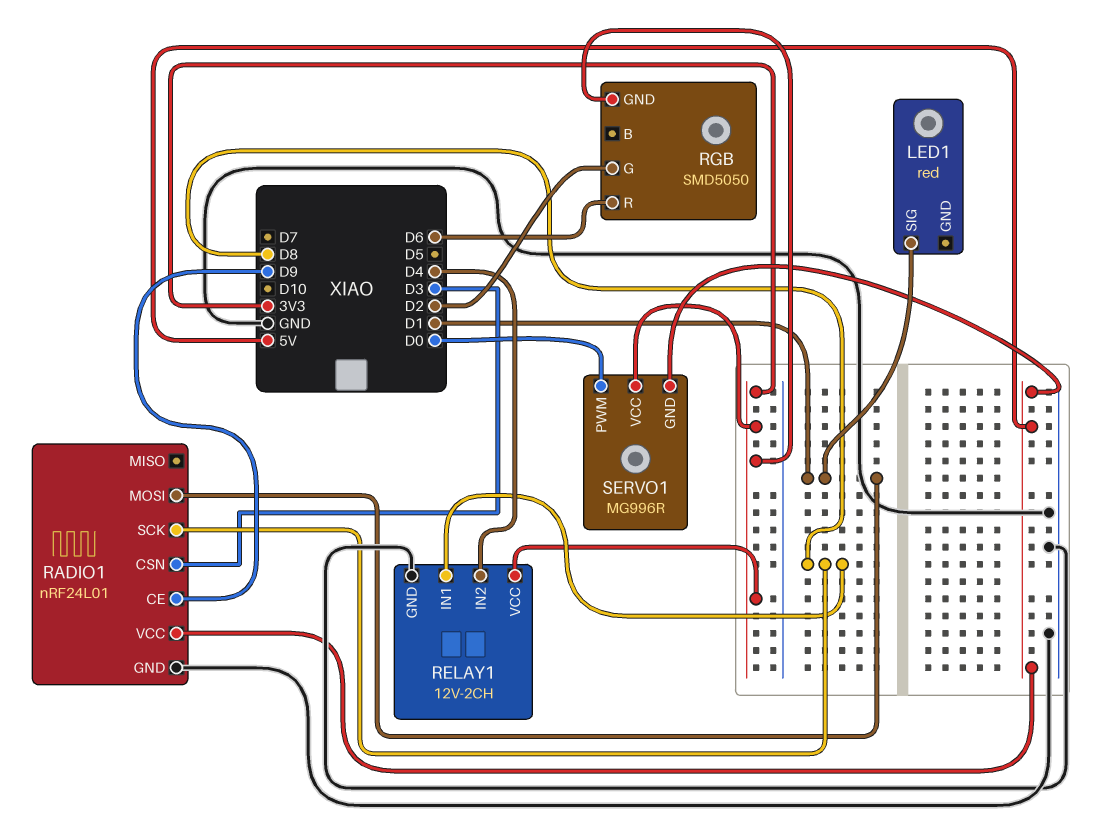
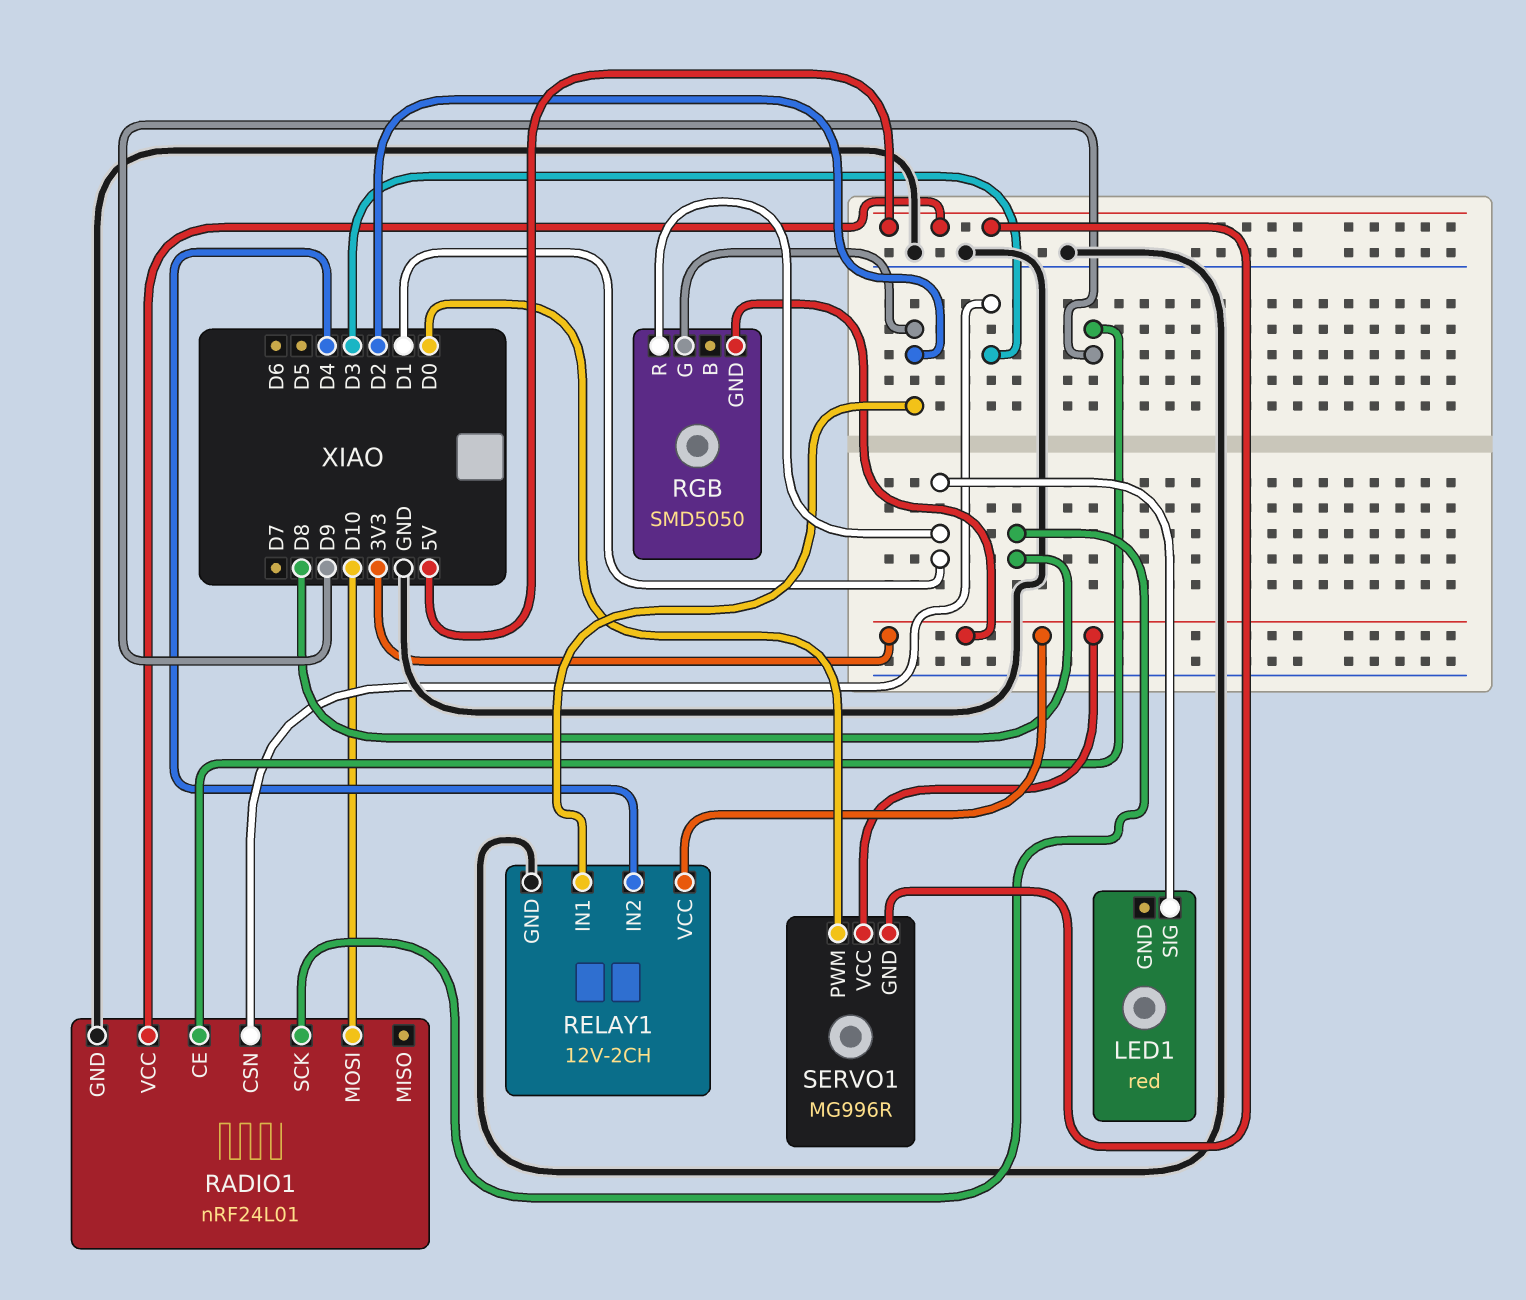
RADIO1 pin MOSI: D1 -> D10
RELAY1 pin IN1: D8 -> D2
RGB pin R: D6 -> D1

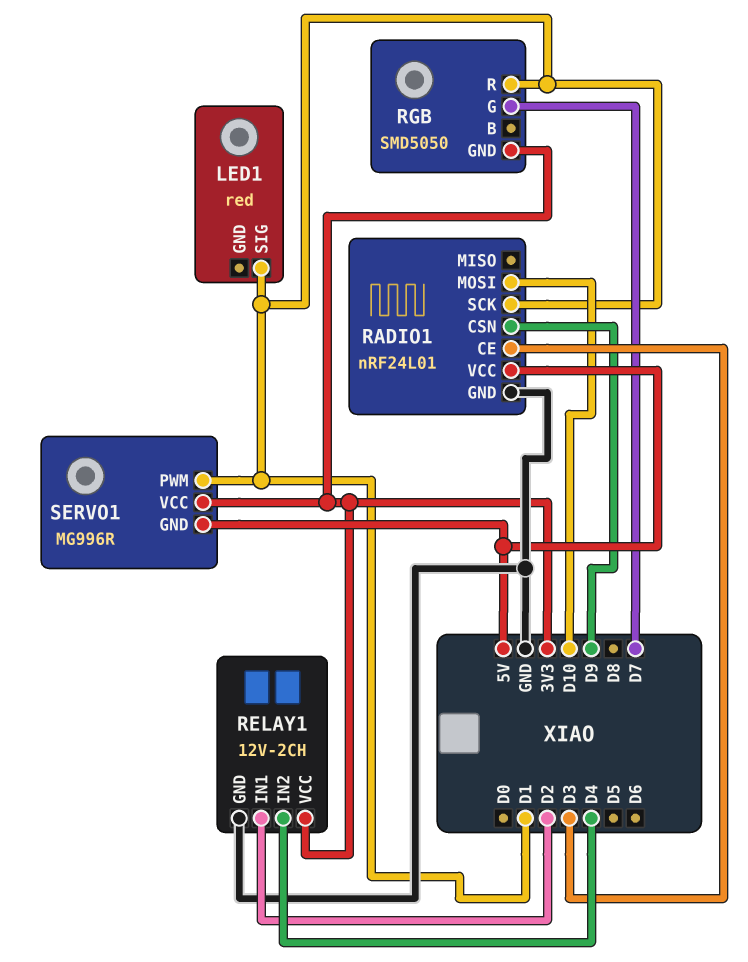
RADIO1 pin CE: D9 -> D3
RADIO1 pin CSN: D3 -> D9
RADIO1 pin SCK: D8 -> D1
RGB pin G: D2 -> D7
SERVO1 pin PWM: D0 -> D1

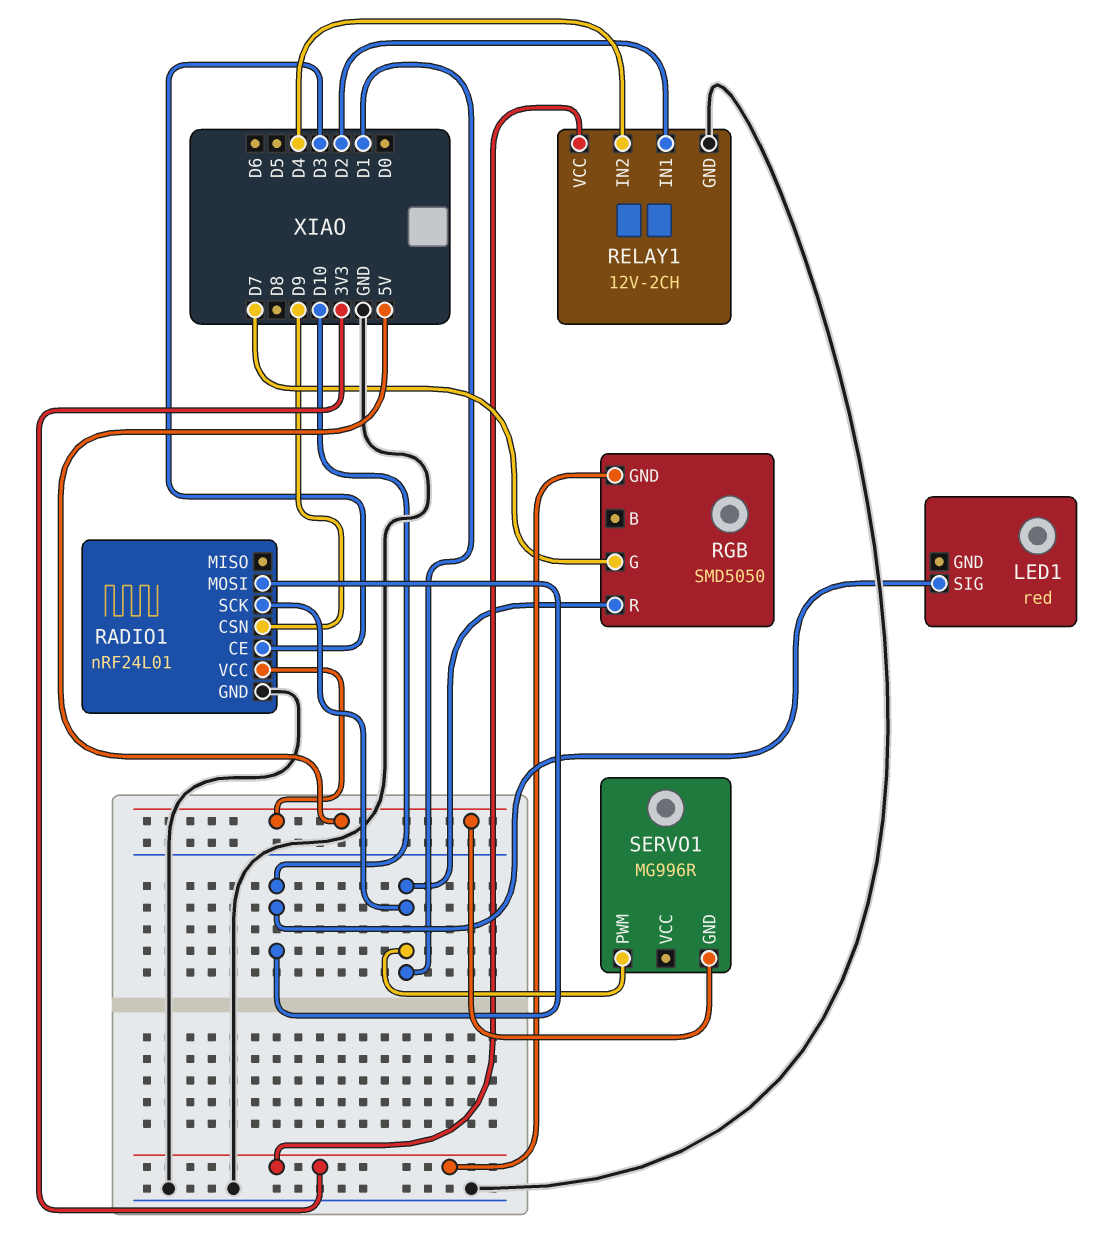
LED1 pin SIG: D1 -> D10
SERVO1 pin VCC: 3V3 -> none

